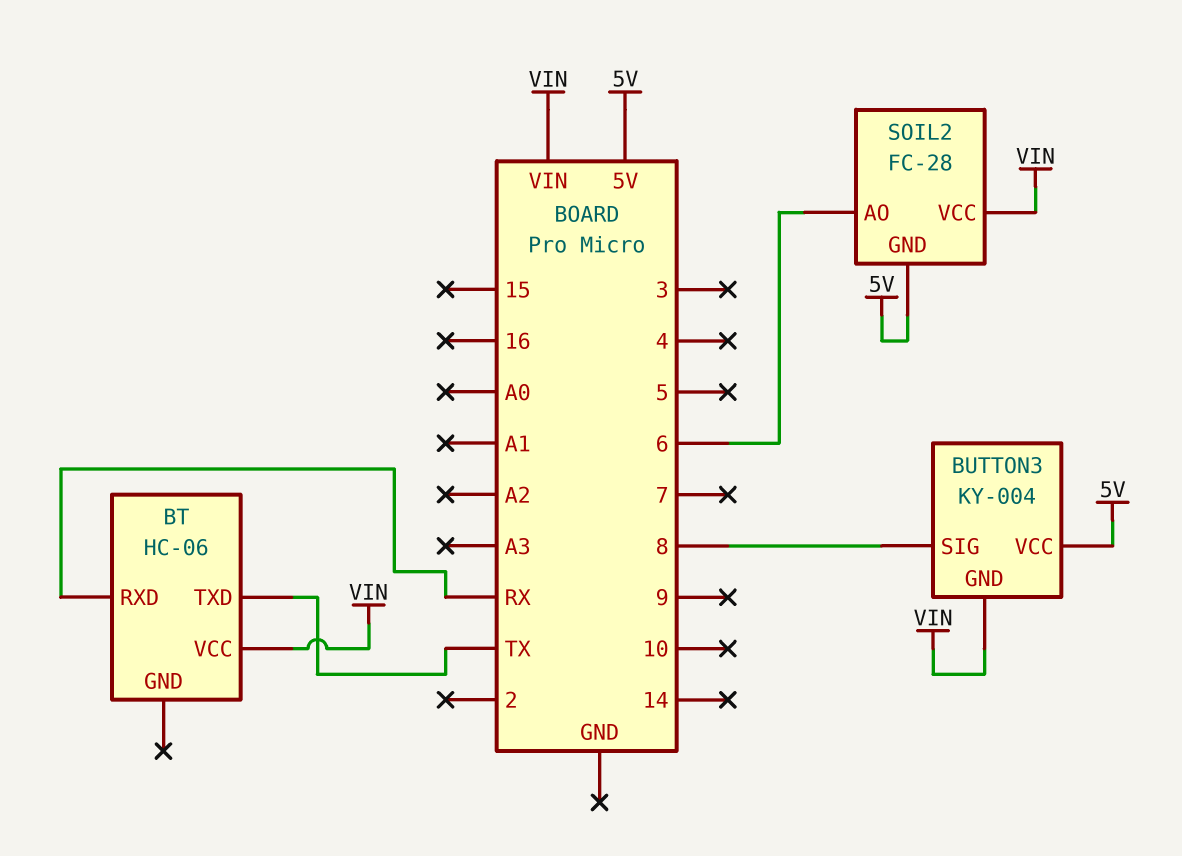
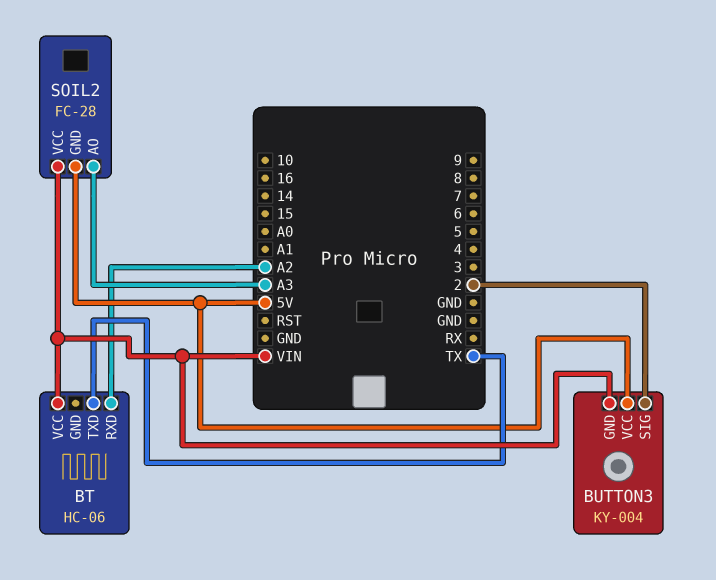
BT pin RXD: RX -> A2
BUTTON3 pin SIG: 8 -> 2
SOIL2 pin AO: 6 -> A3

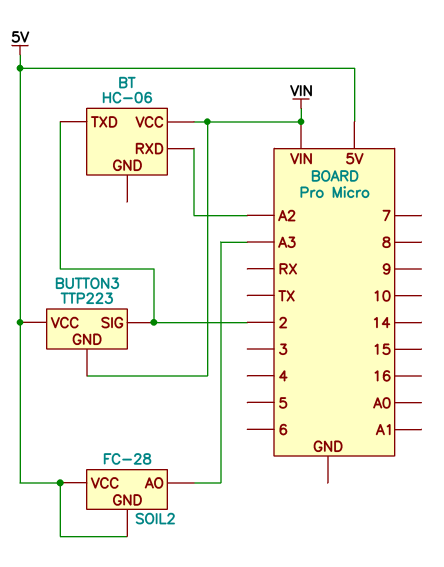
BT pin TXD: TX -> 2
BUTTON3: KY-004 -> TTP223
SOIL2 pin VCC: VIN -> 5V

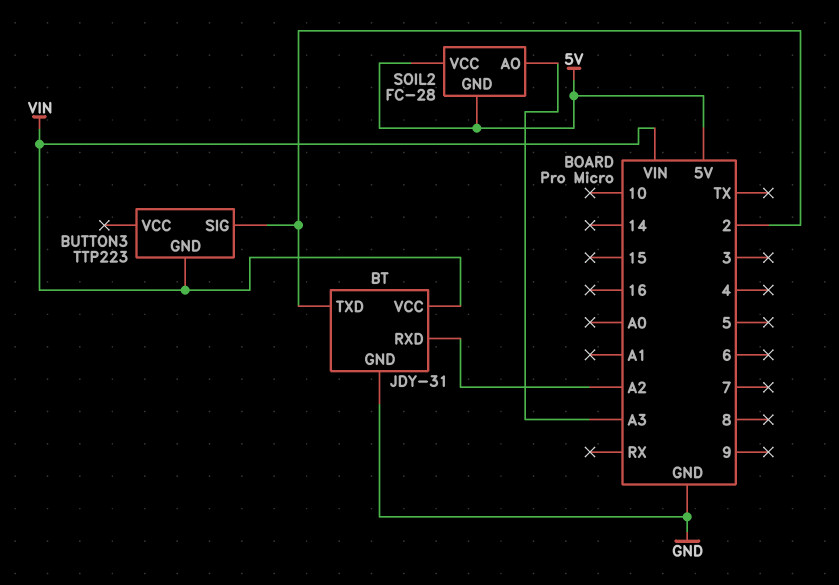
BT: HC-06 -> JDY-31
BT pin GND: none -> GND
BUTTON3 pin VCC: 5V -> none

